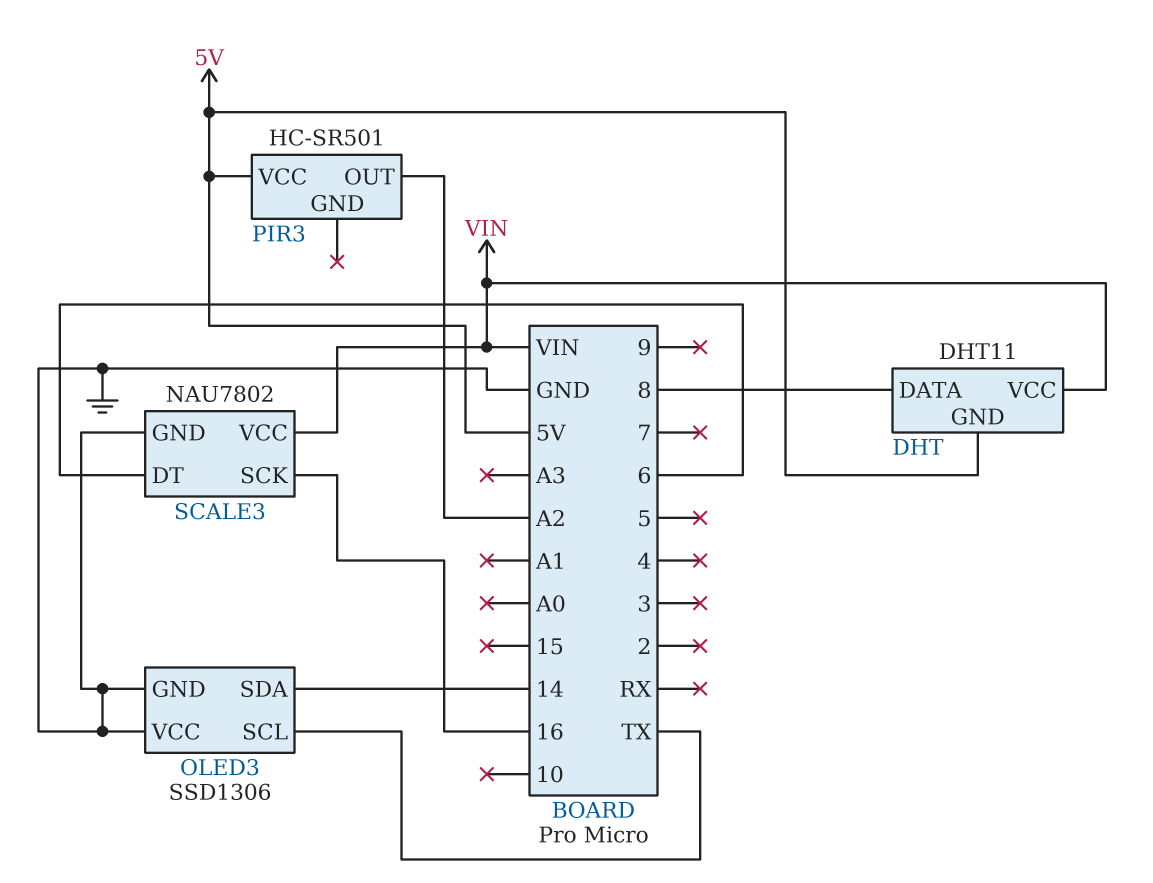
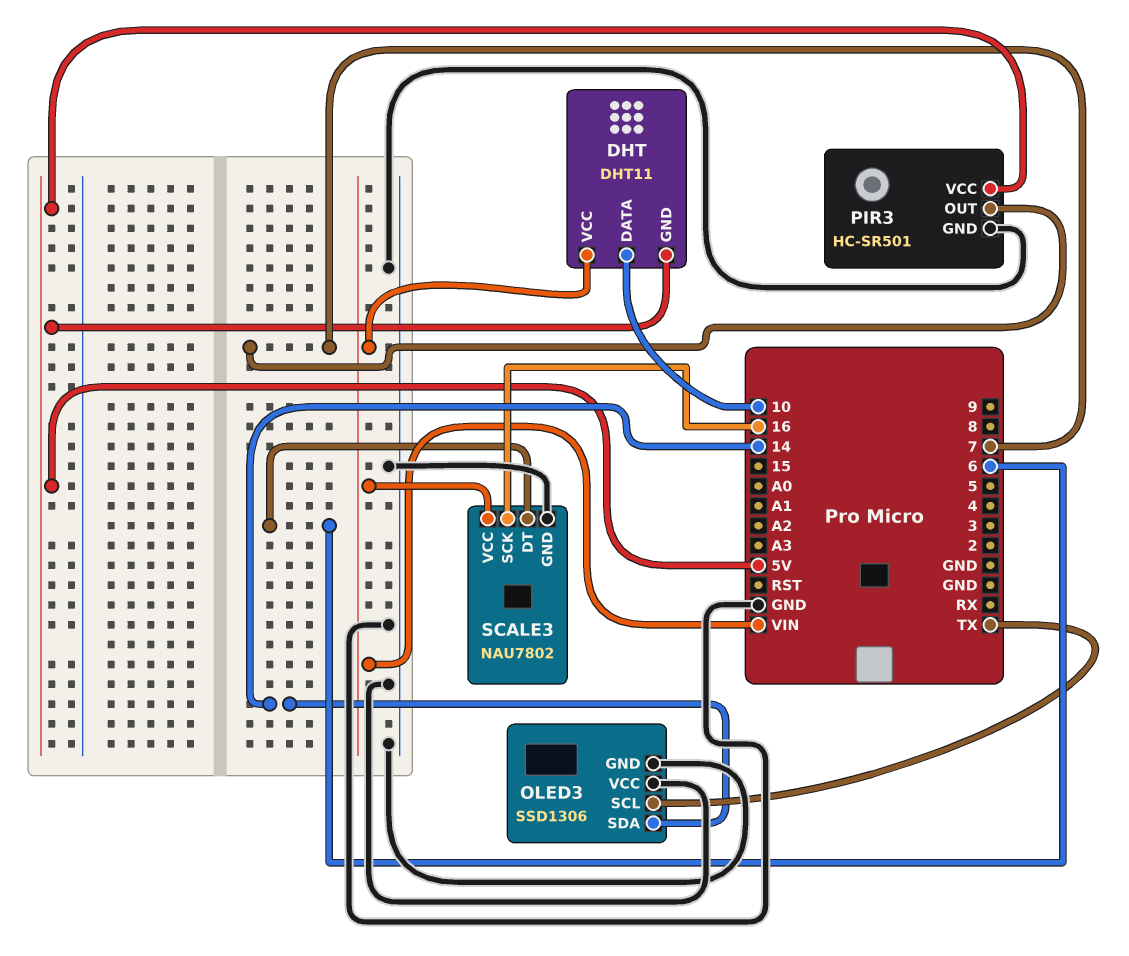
DHT pin DATA: 8 -> 10
PIR3 pin GND: none -> GND
PIR3 pin OUT: A2 -> 7

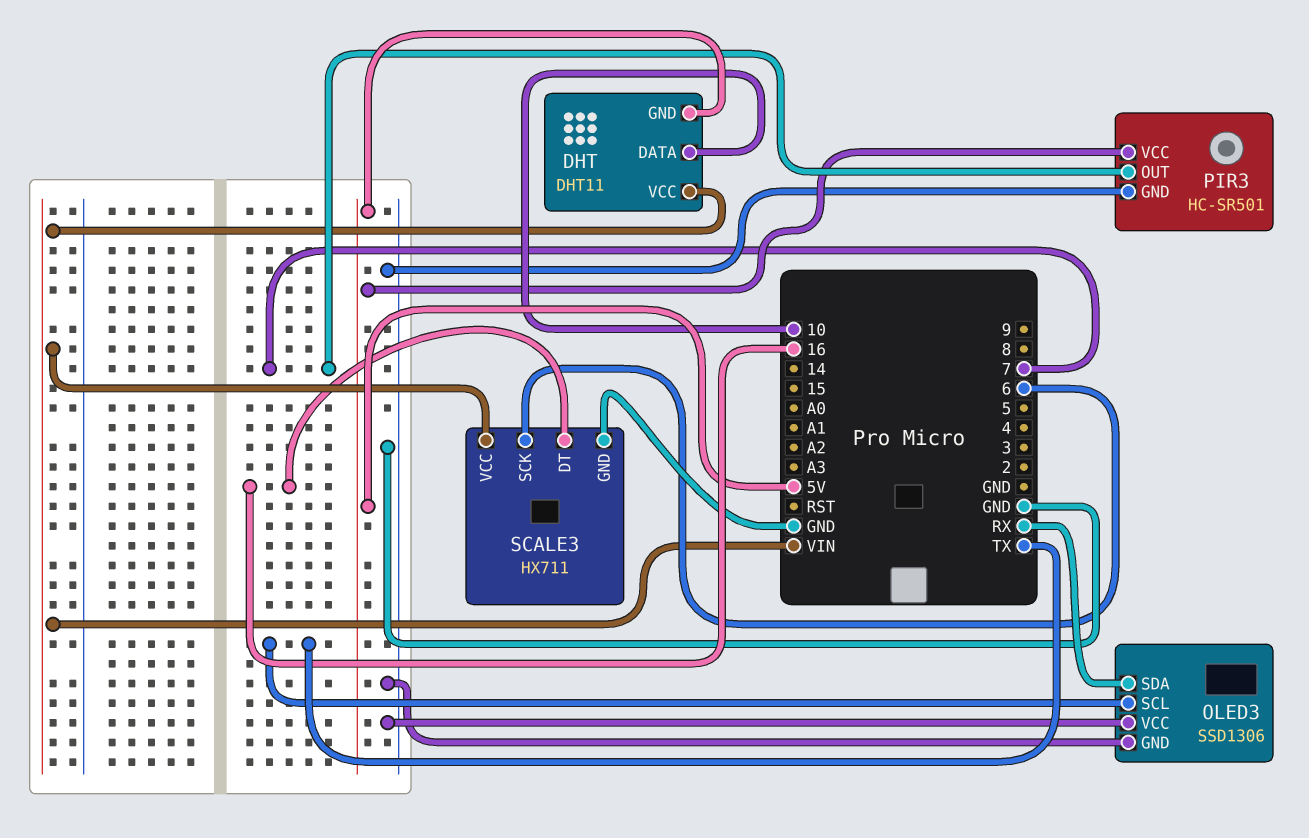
OLED3 pin SDA: 14 -> RX
SCALE3: NAU7802 -> HX711
SCALE3 pin DT: 6 -> 16
SCALE3 pin SCK: 16 -> 6

